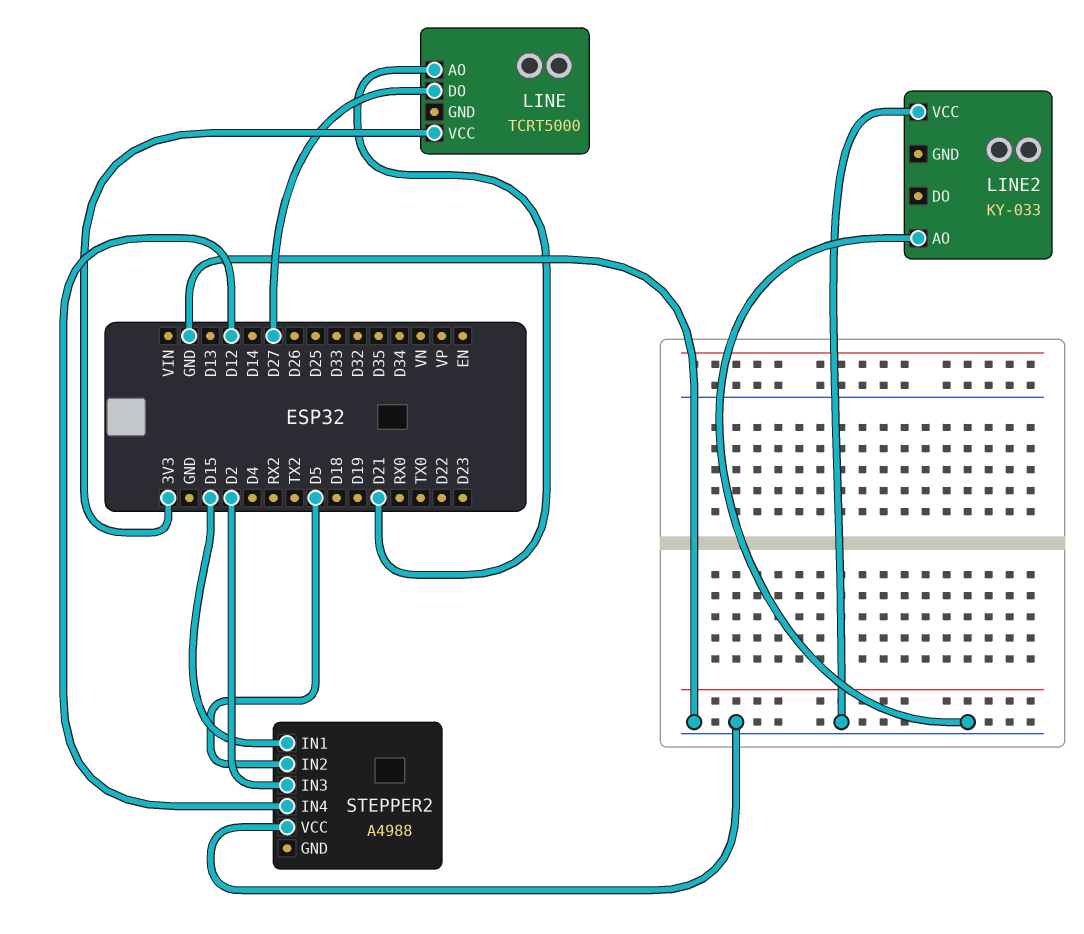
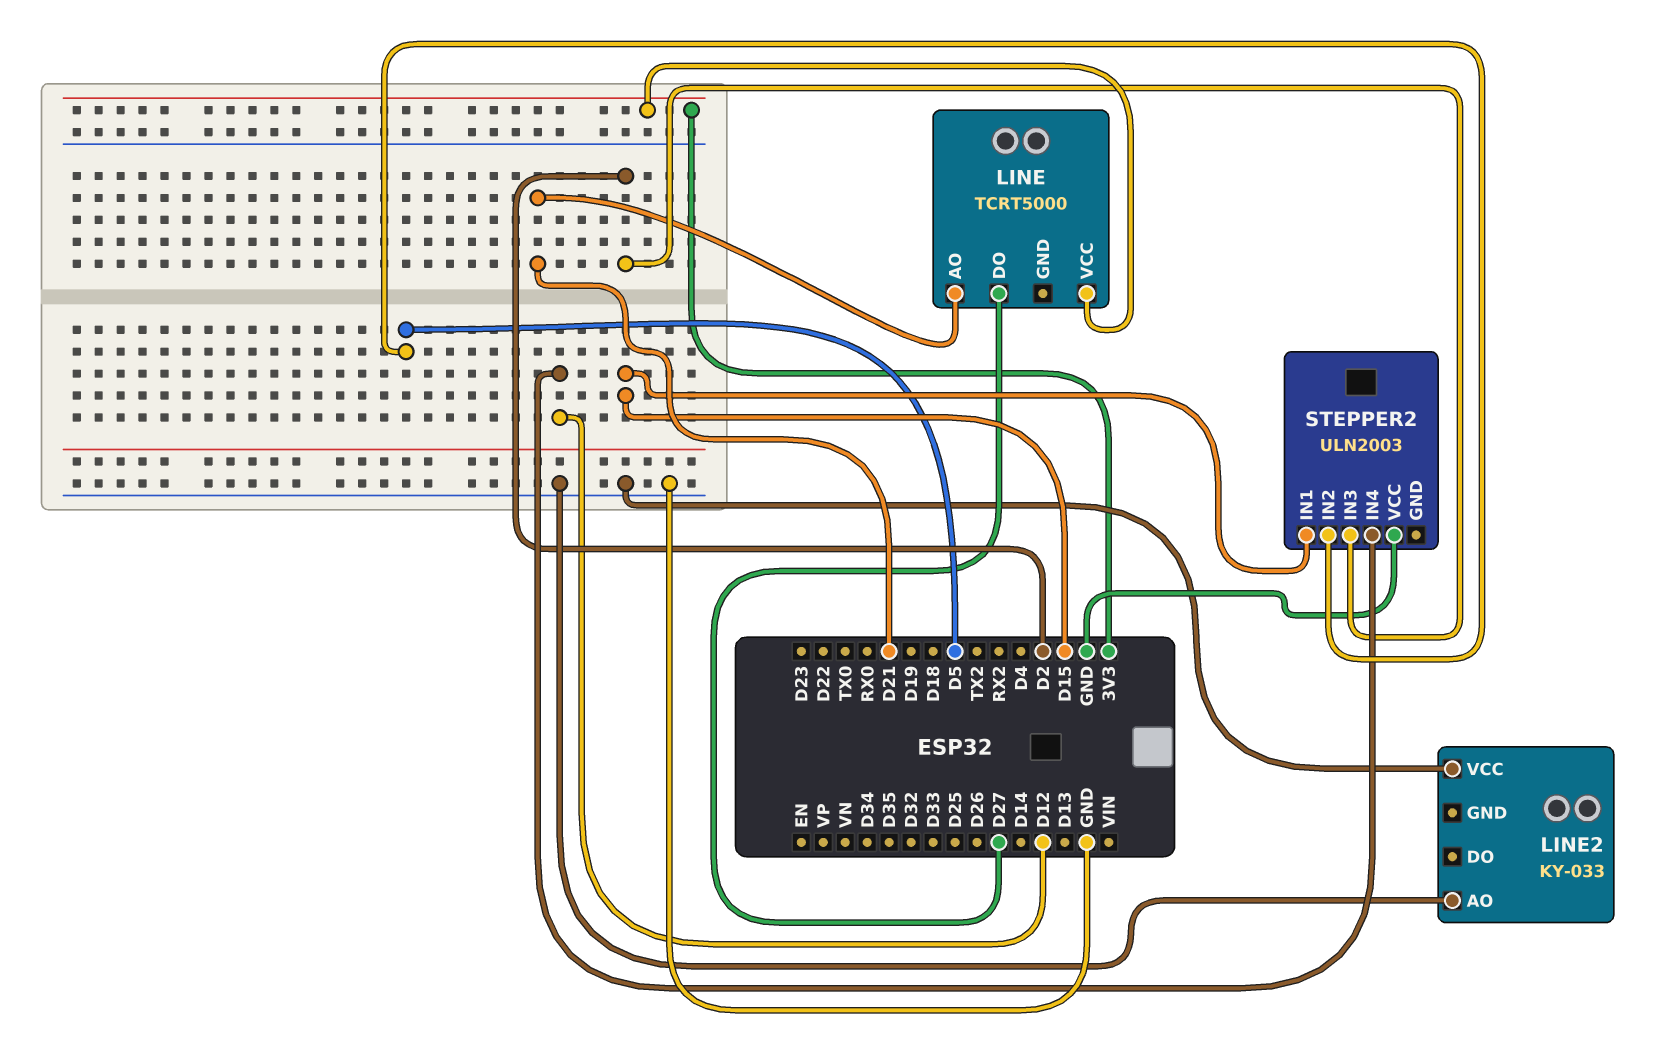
STEPPER2: A4988 -> ULN2003

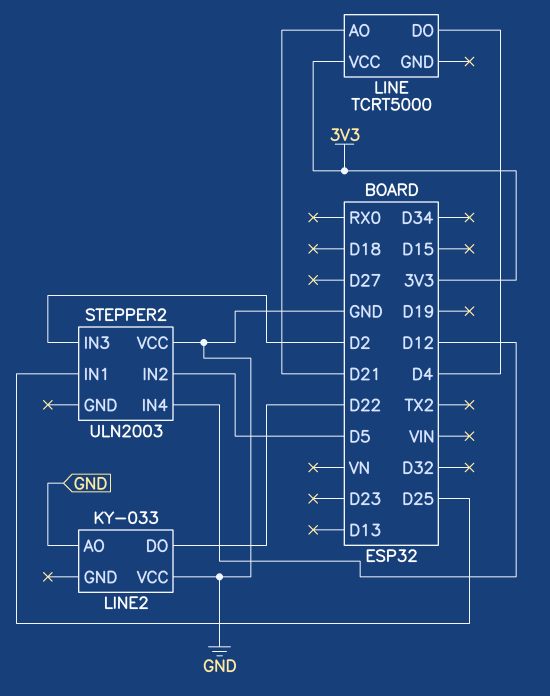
LINE pin DO: D27 -> D4
LINE2 pin DO: none -> D22
STEPPER2 pin IN1: D15 -> D25

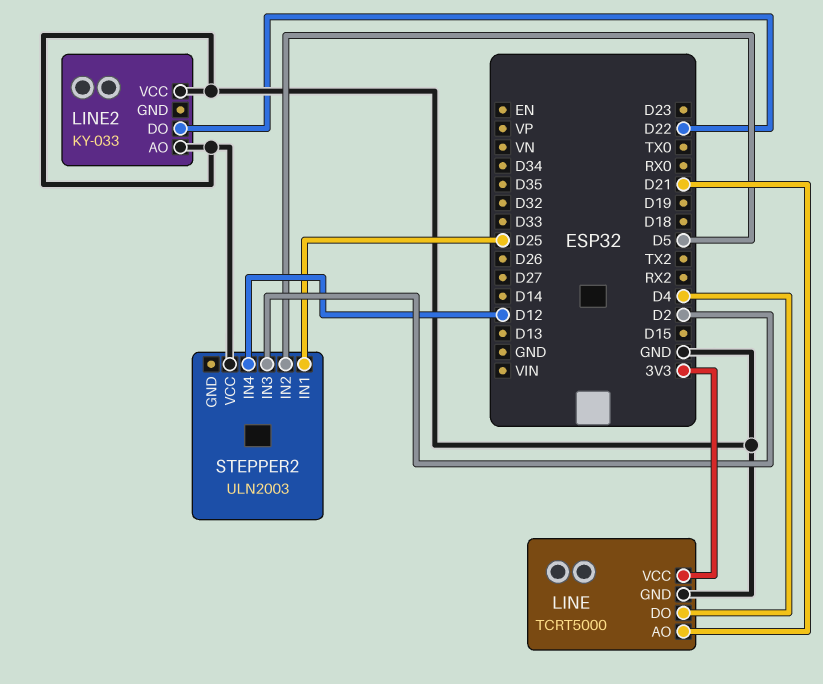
LINE pin GND: none -> GND

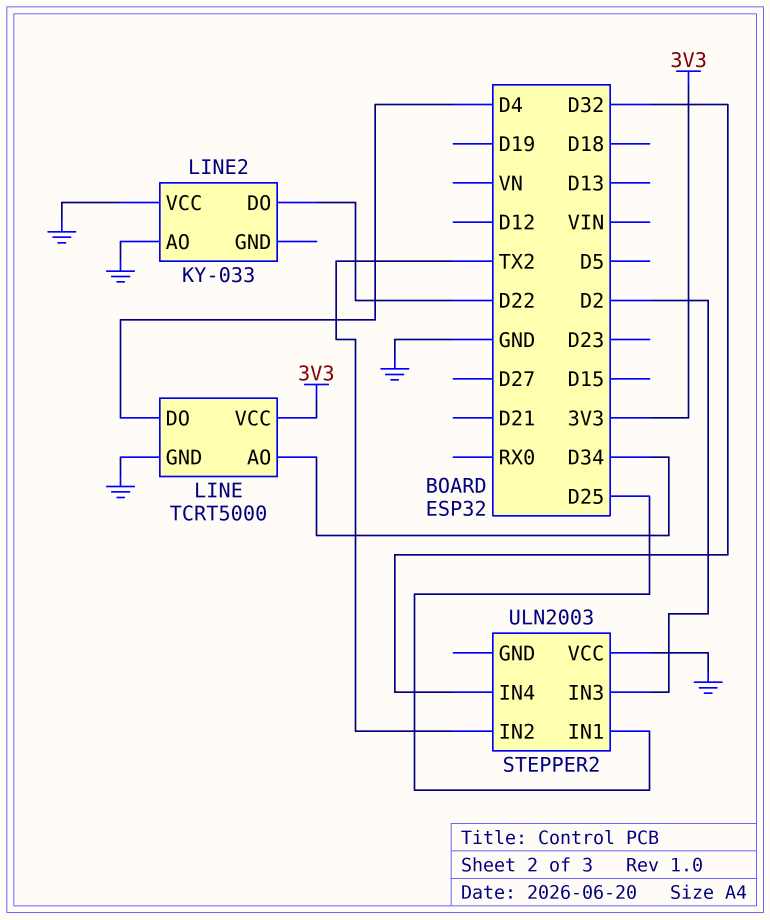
LINE pin AO: D21 -> D34
STEPPER2 pin IN2: D5 -> TX2
STEPPER2 pin IN4: D12 -> D32

